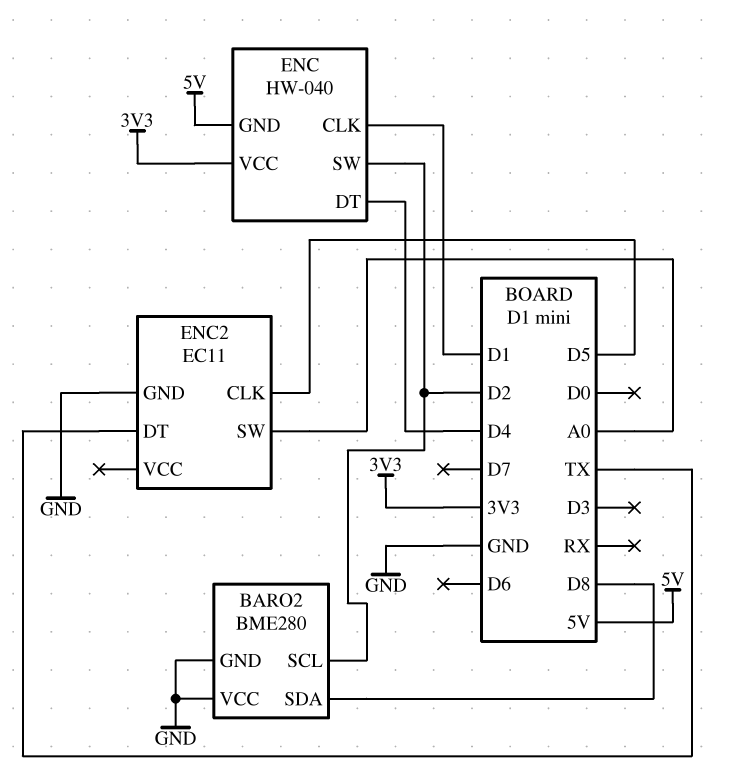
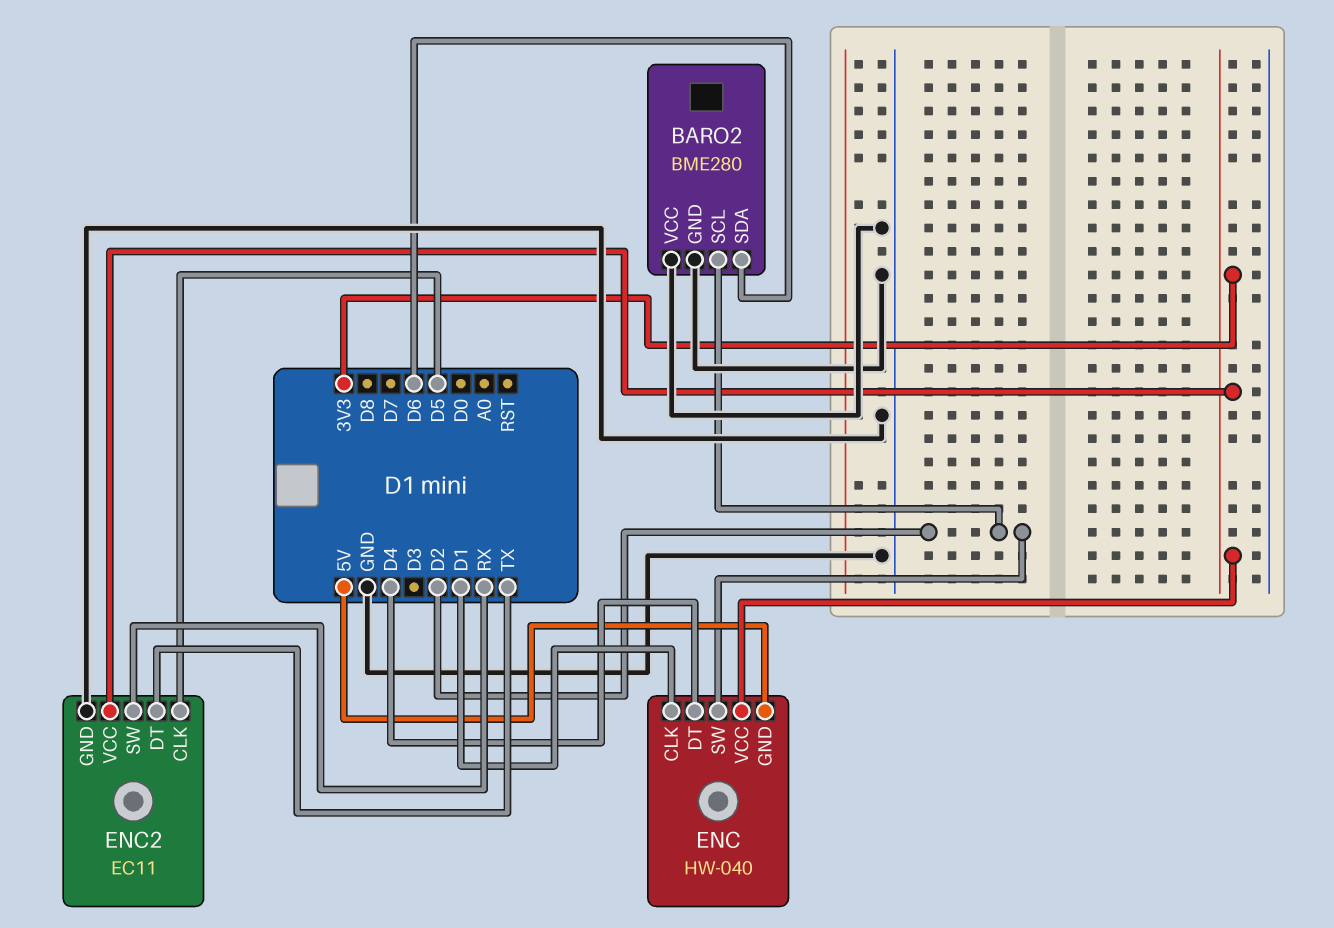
BARO2 pin SDA: D8 -> D6
ENC2 pin SW: A0 -> RX
ENC2 pin VCC: none -> 3V3

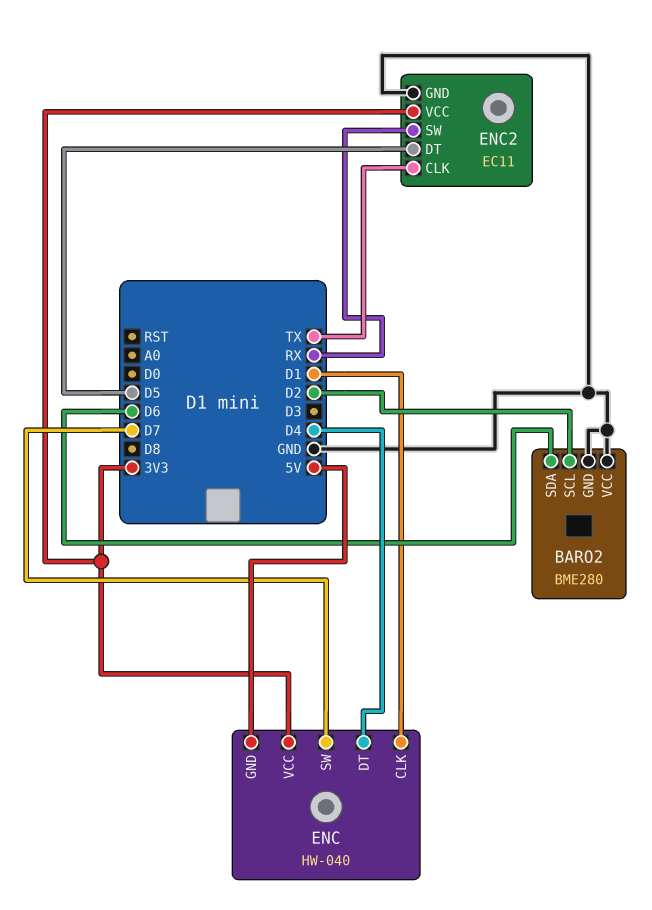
ENC pin SW: D2 -> D7
ENC2 pin CLK: D5 -> TX
ENC2 pin DT: TX -> D5

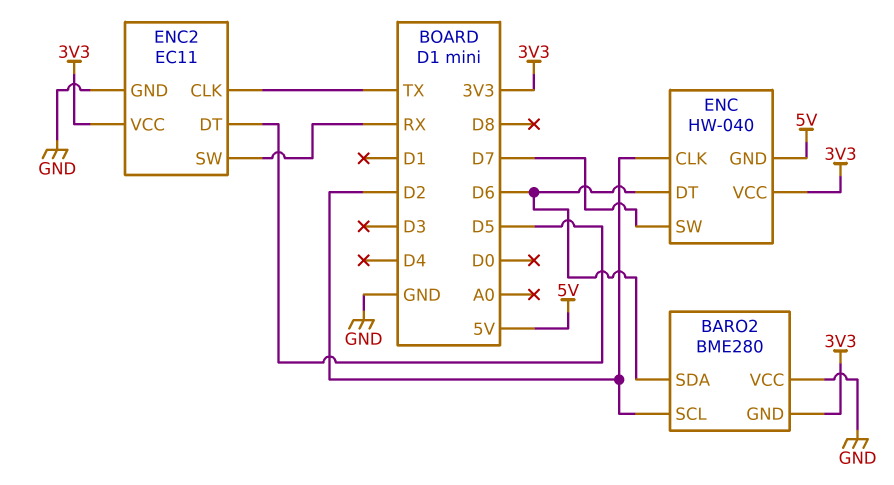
BARO2 pin GND: GND -> 3V3
ENC pin CLK: D1 -> D2
ENC pin DT: D4 -> D6

